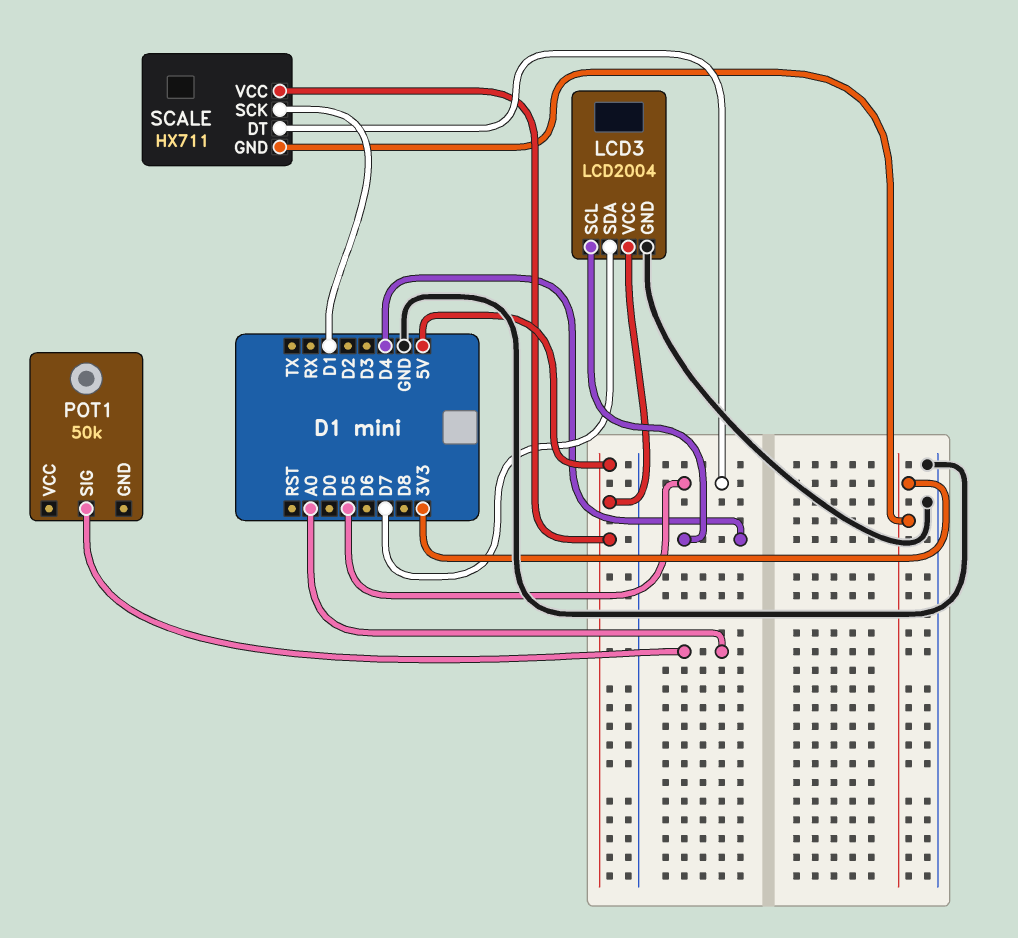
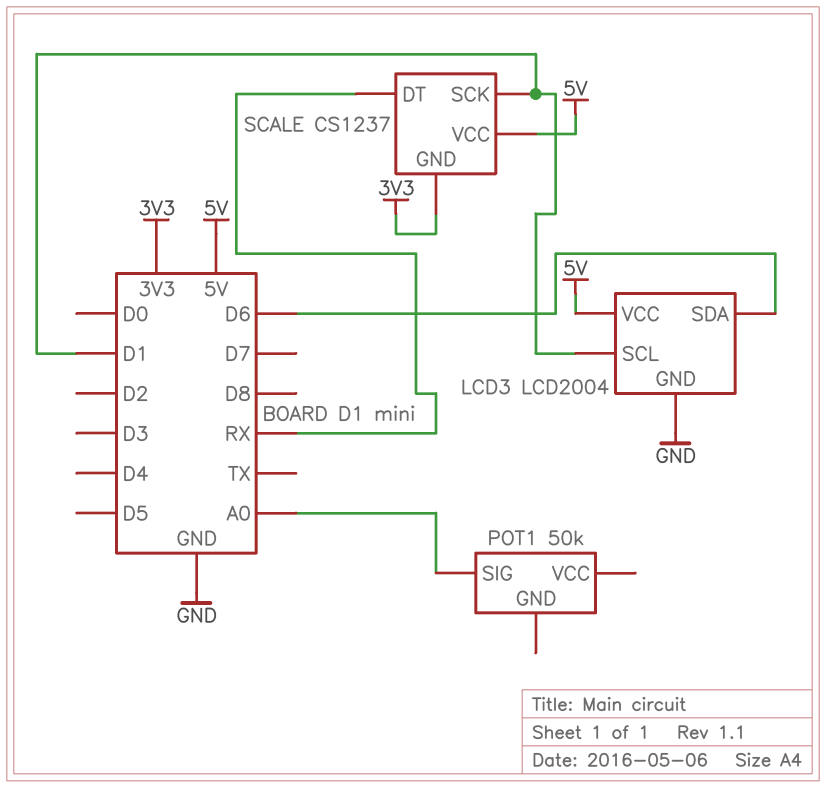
LCD3 pin SCL: D4 -> D1
LCD3 pin SDA: D7 -> D6
SCALE: HX711 -> CS1237
SCALE pin DT: D5 -> RX

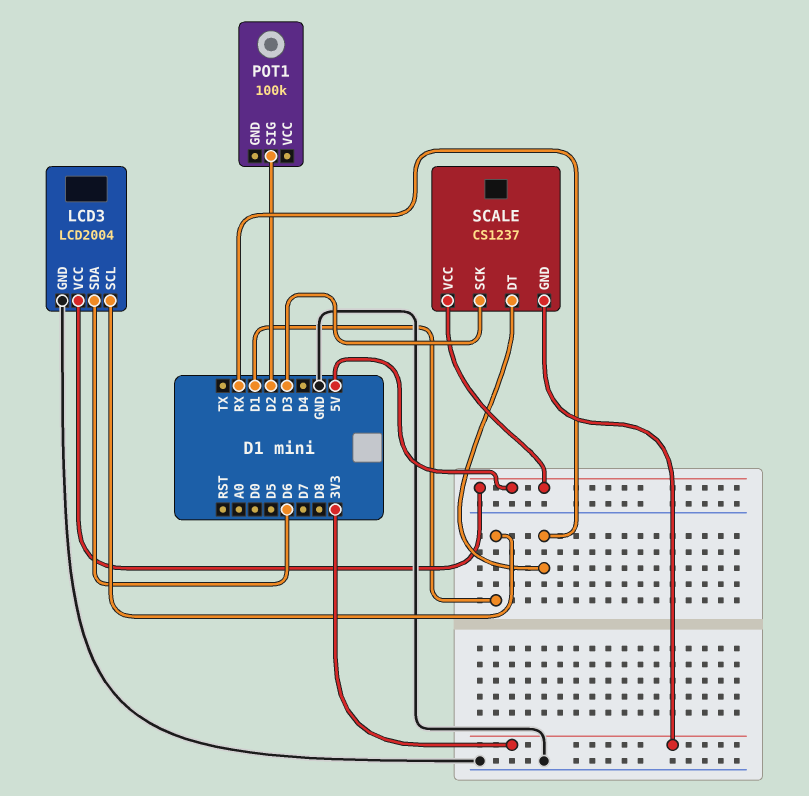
POT1: 50k -> 100k
POT1 pin SIG: A0 -> D2
SCALE pin SCK: D1 -> D3

